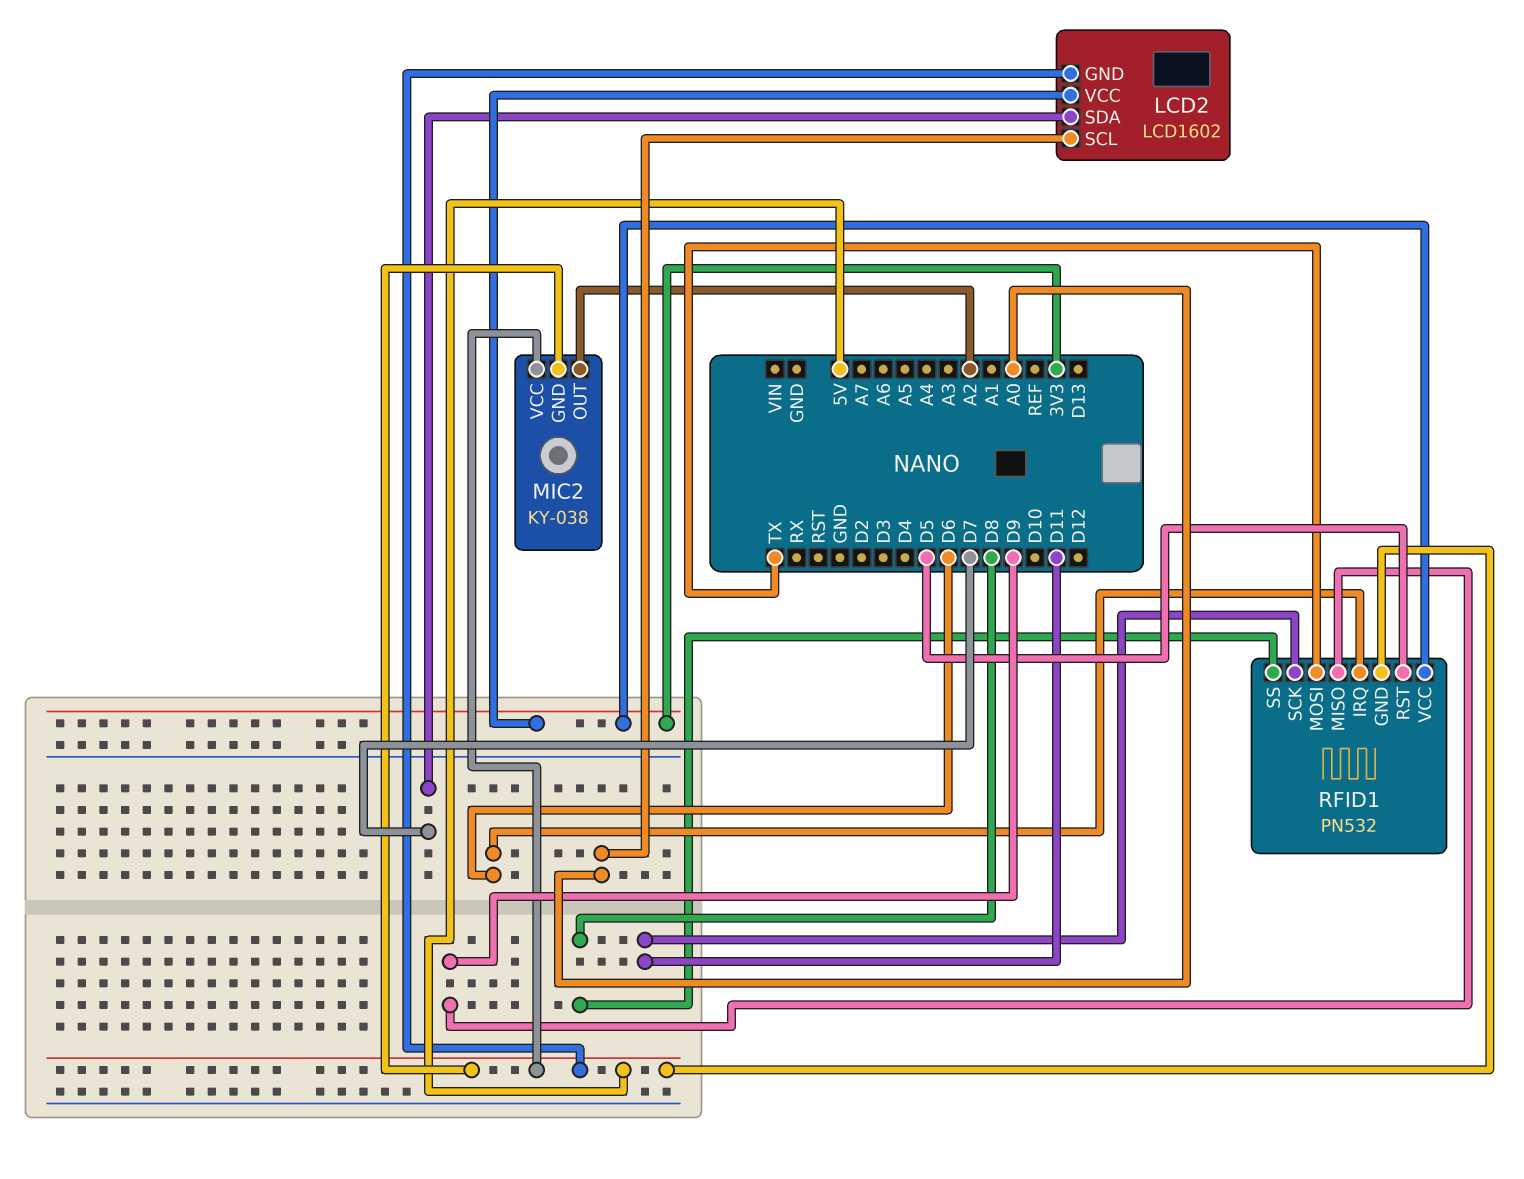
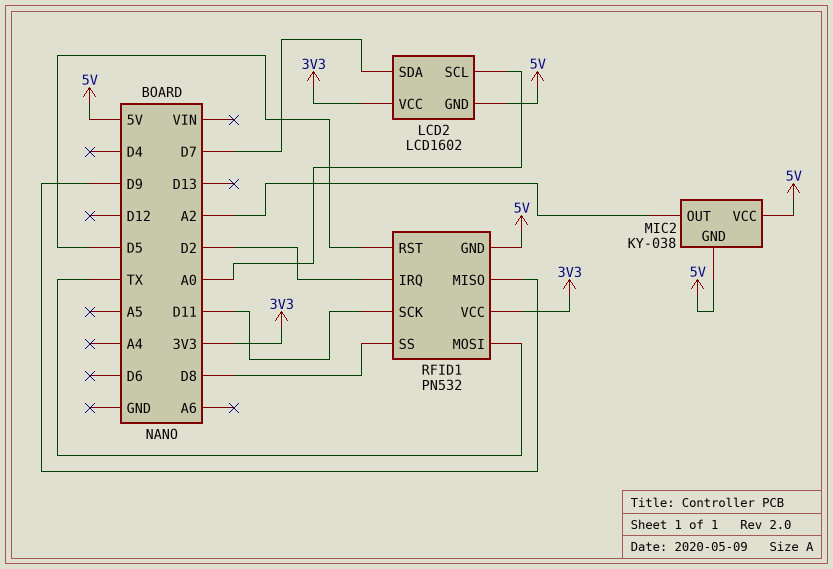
RFID1 pin IRQ: D6 -> D2

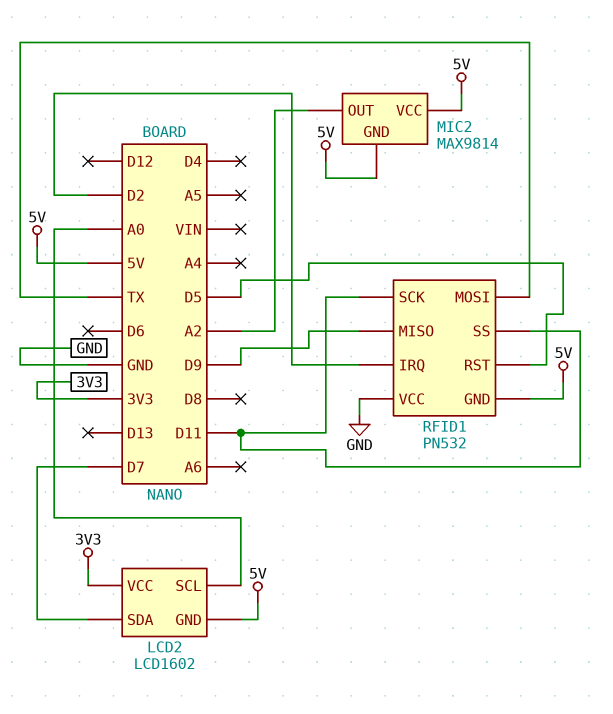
MIC2: KY-038 -> MAX9814
RFID1 pin SS: D8 -> D11
RFID1 pin VCC: 3V3 -> GND

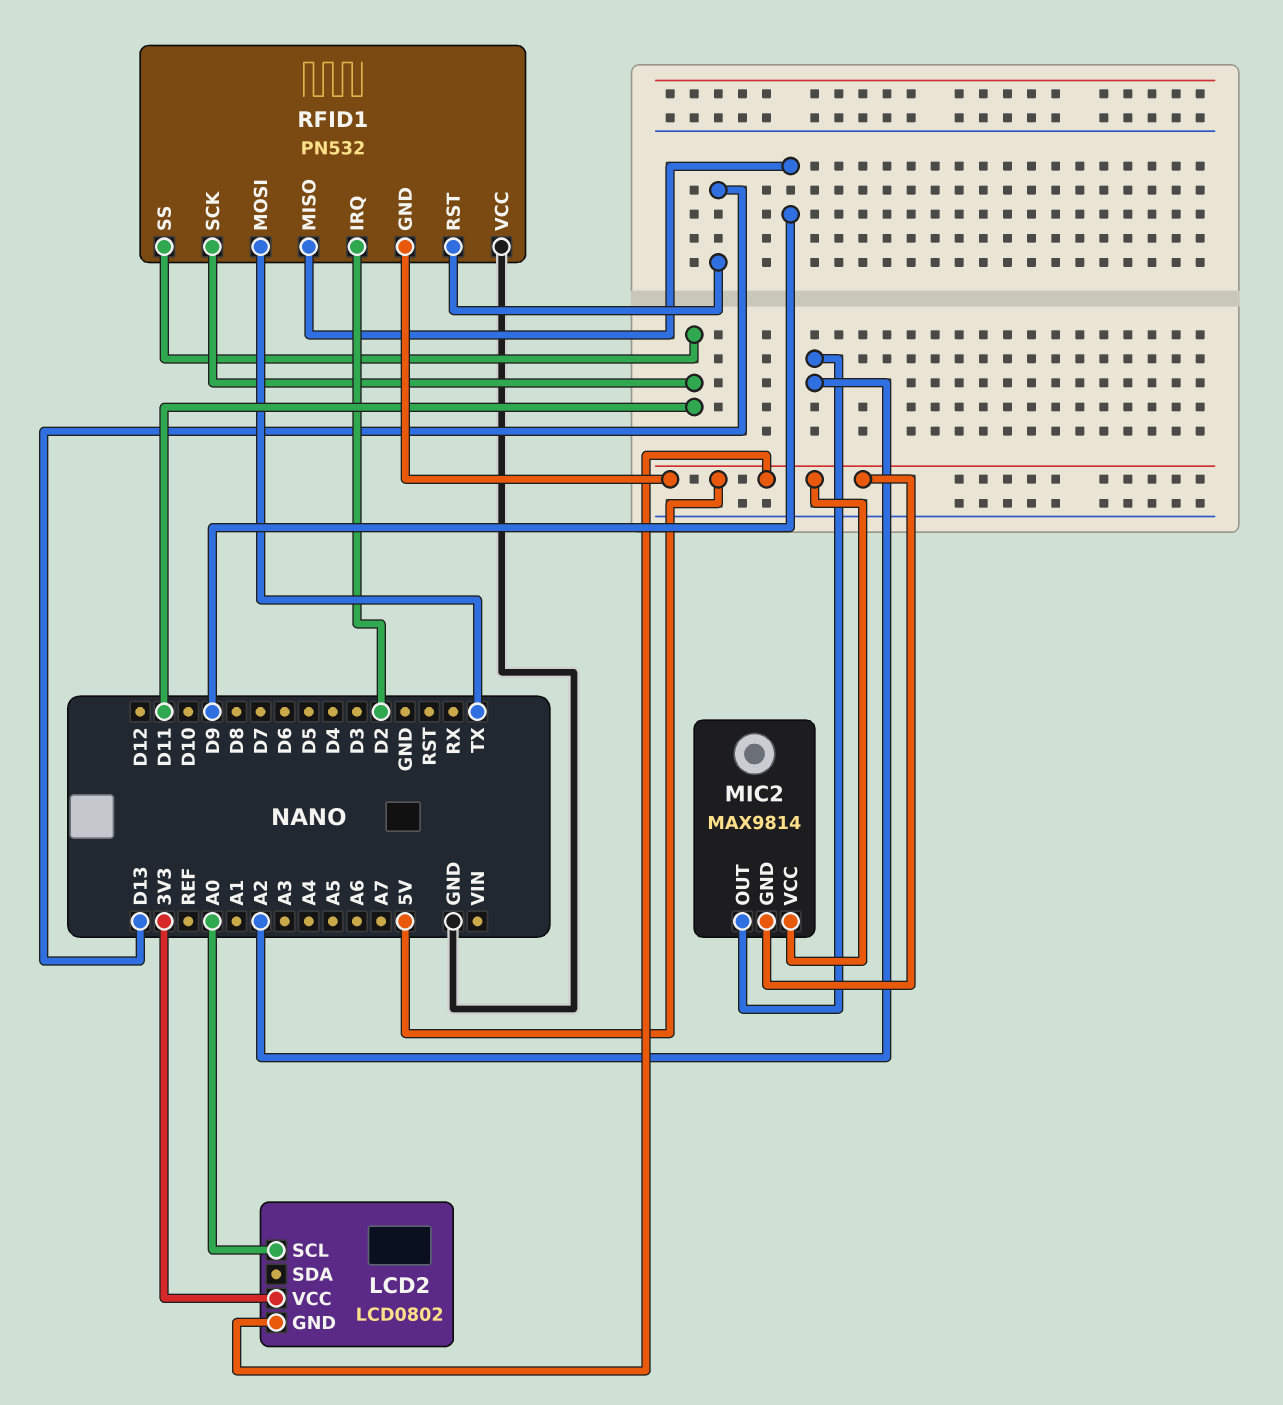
LCD2: LCD1602 -> LCD0802
LCD2 pin SDA: D7 -> none
RFID1 pin RST: D5 -> D13

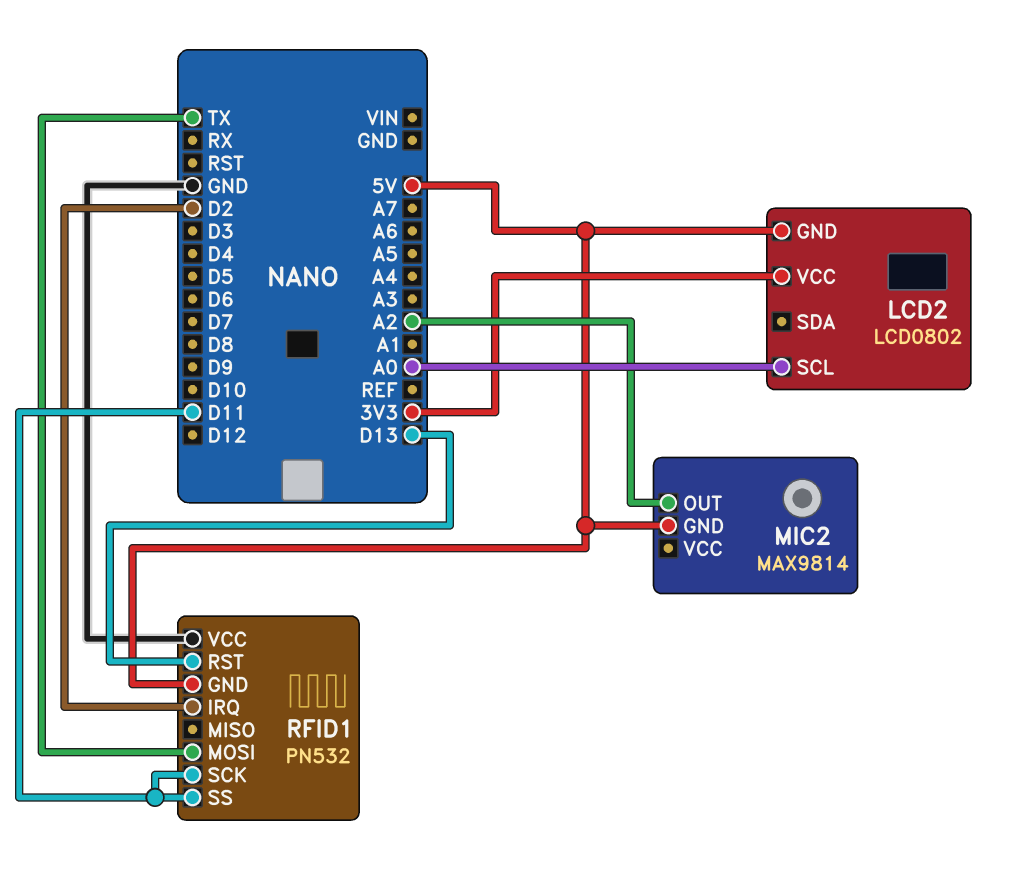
MIC2 pin VCC: 5V -> none
RFID1 pin MISO: D9 -> none

